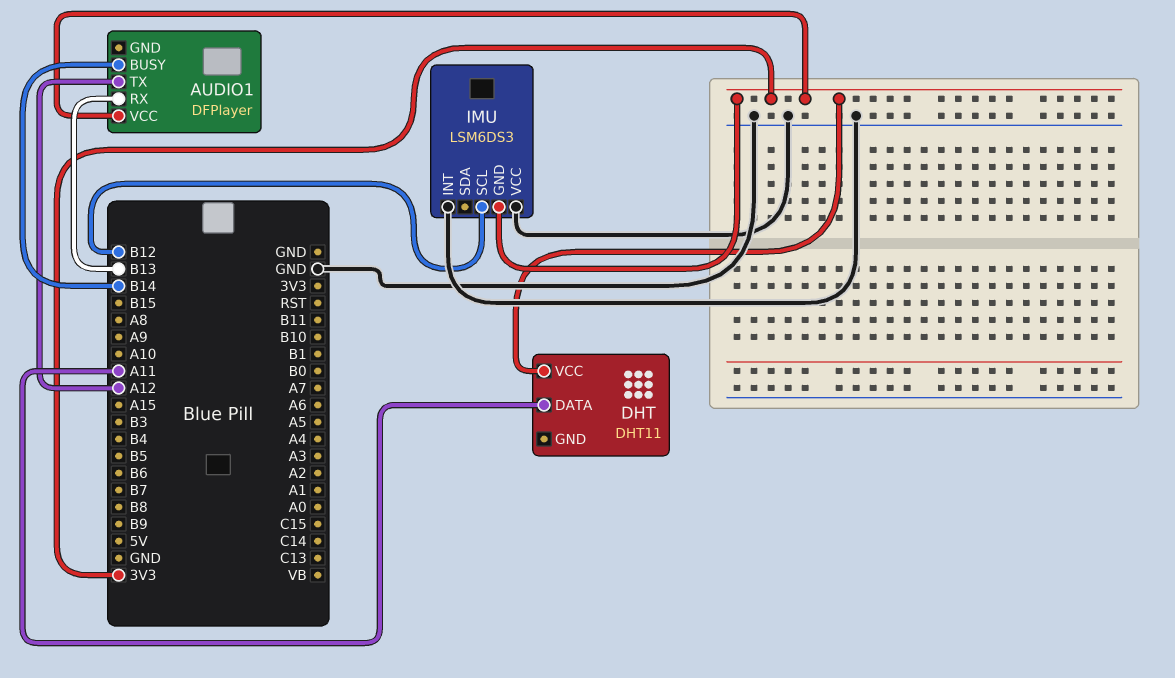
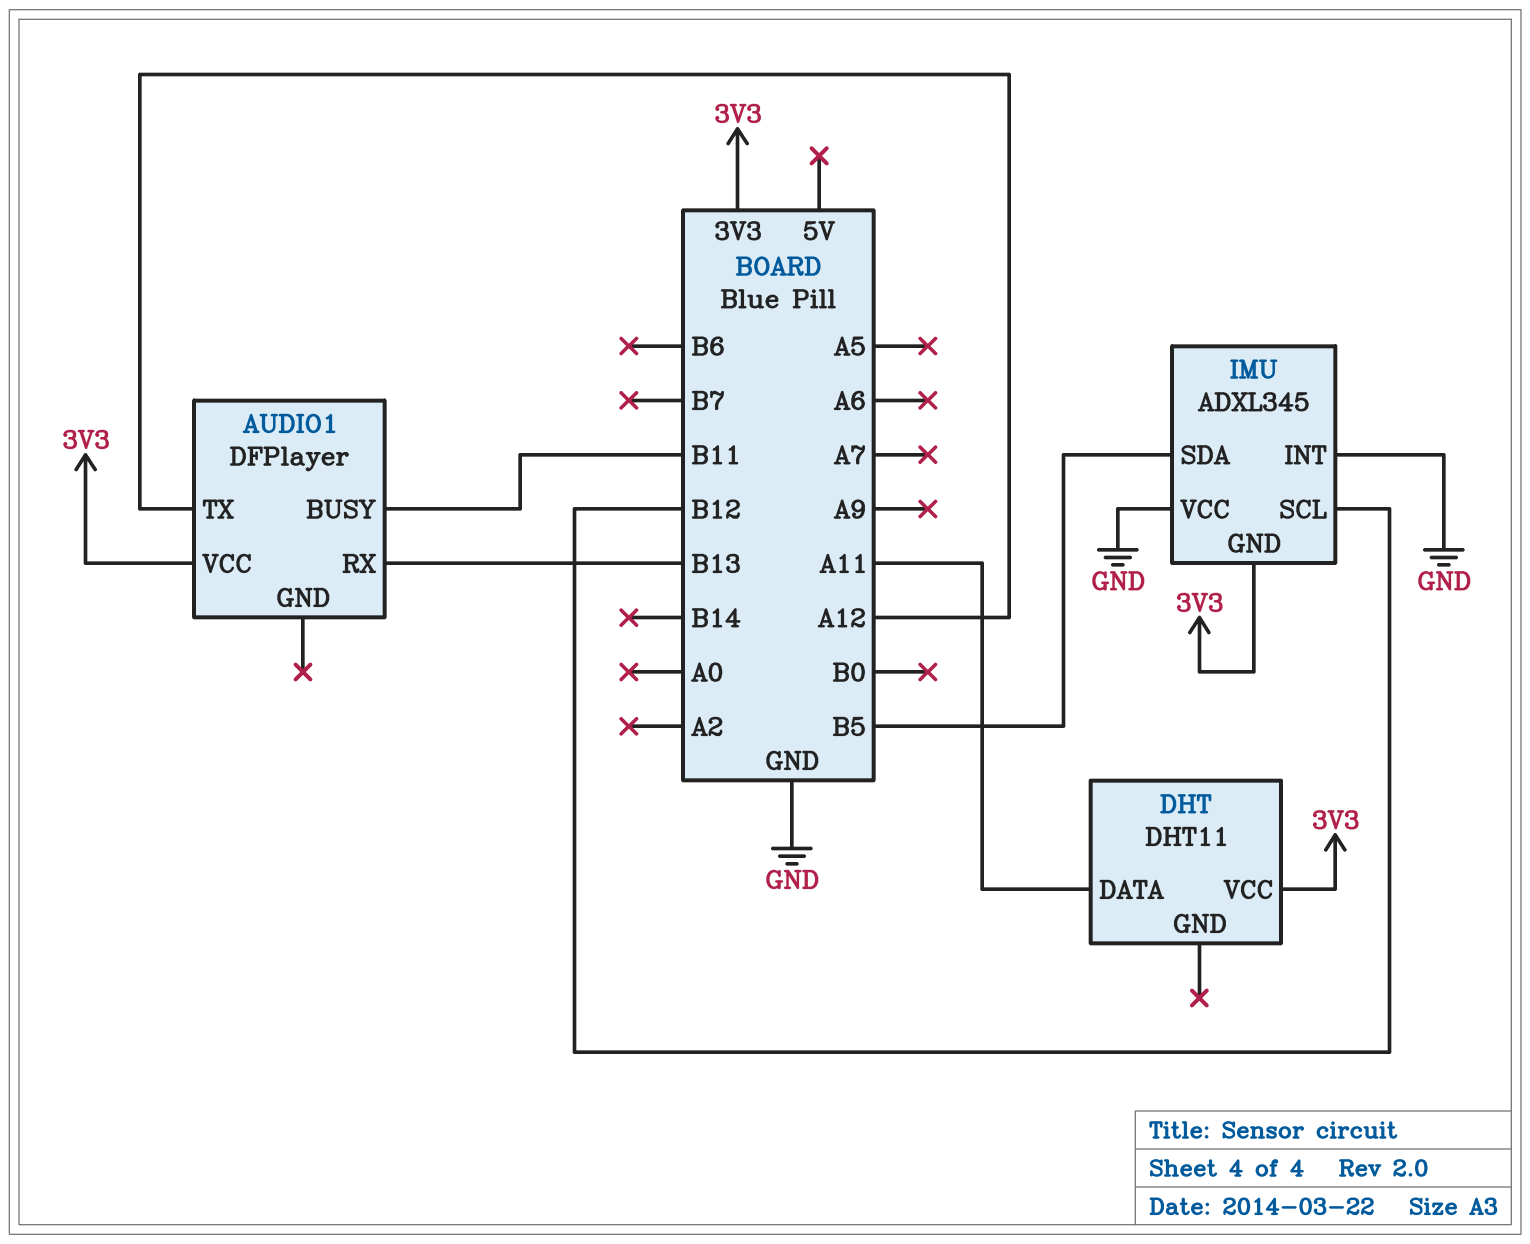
AUDIO1 pin BUSY: B14 -> B11
IMU: LSM6DS3 -> ADXL345
IMU pin SDA: none -> B5

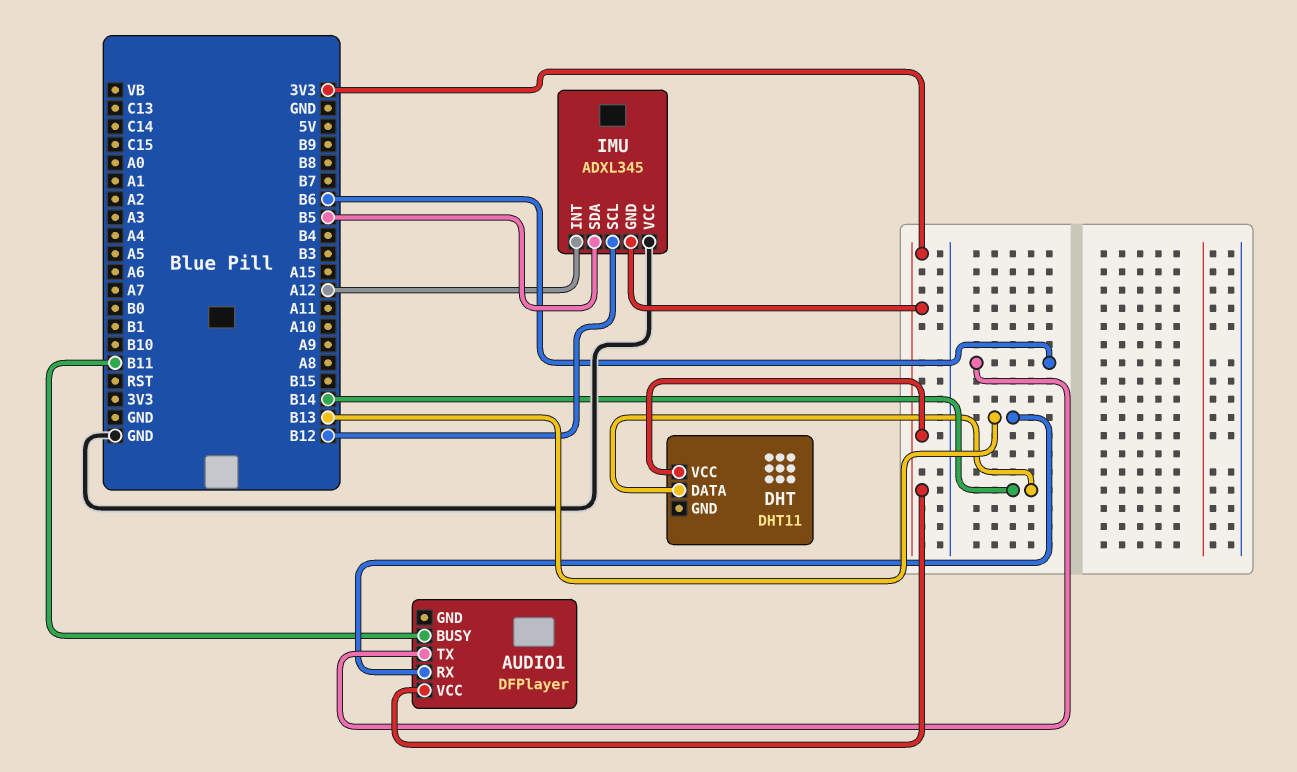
AUDIO1 pin TX: A12 -> B6
DHT pin DATA: A11 -> B14
IMU pin INT: GND -> A12

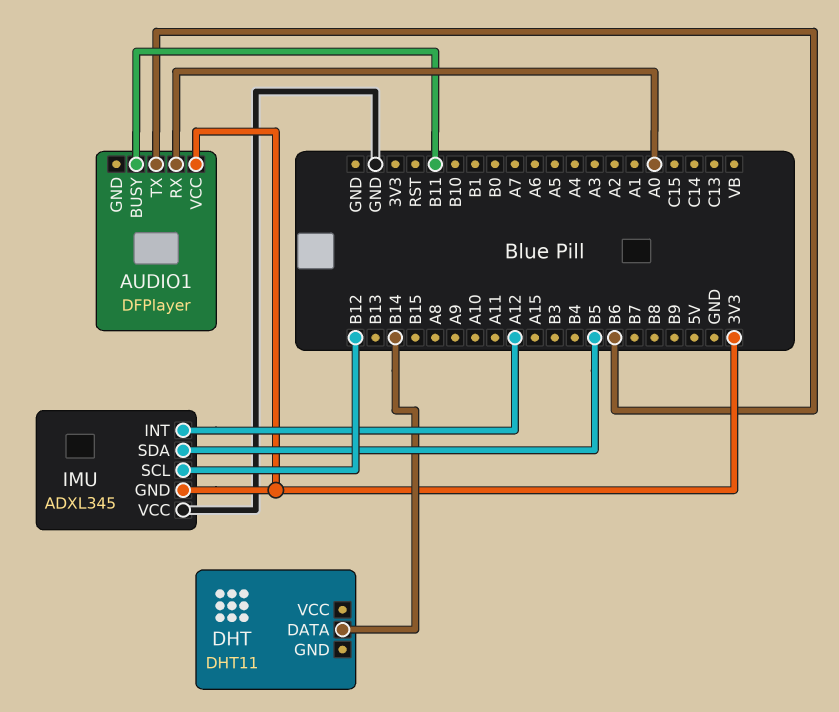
AUDIO1 pin RX: B13 -> A0
DHT pin VCC: 3V3 -> none

